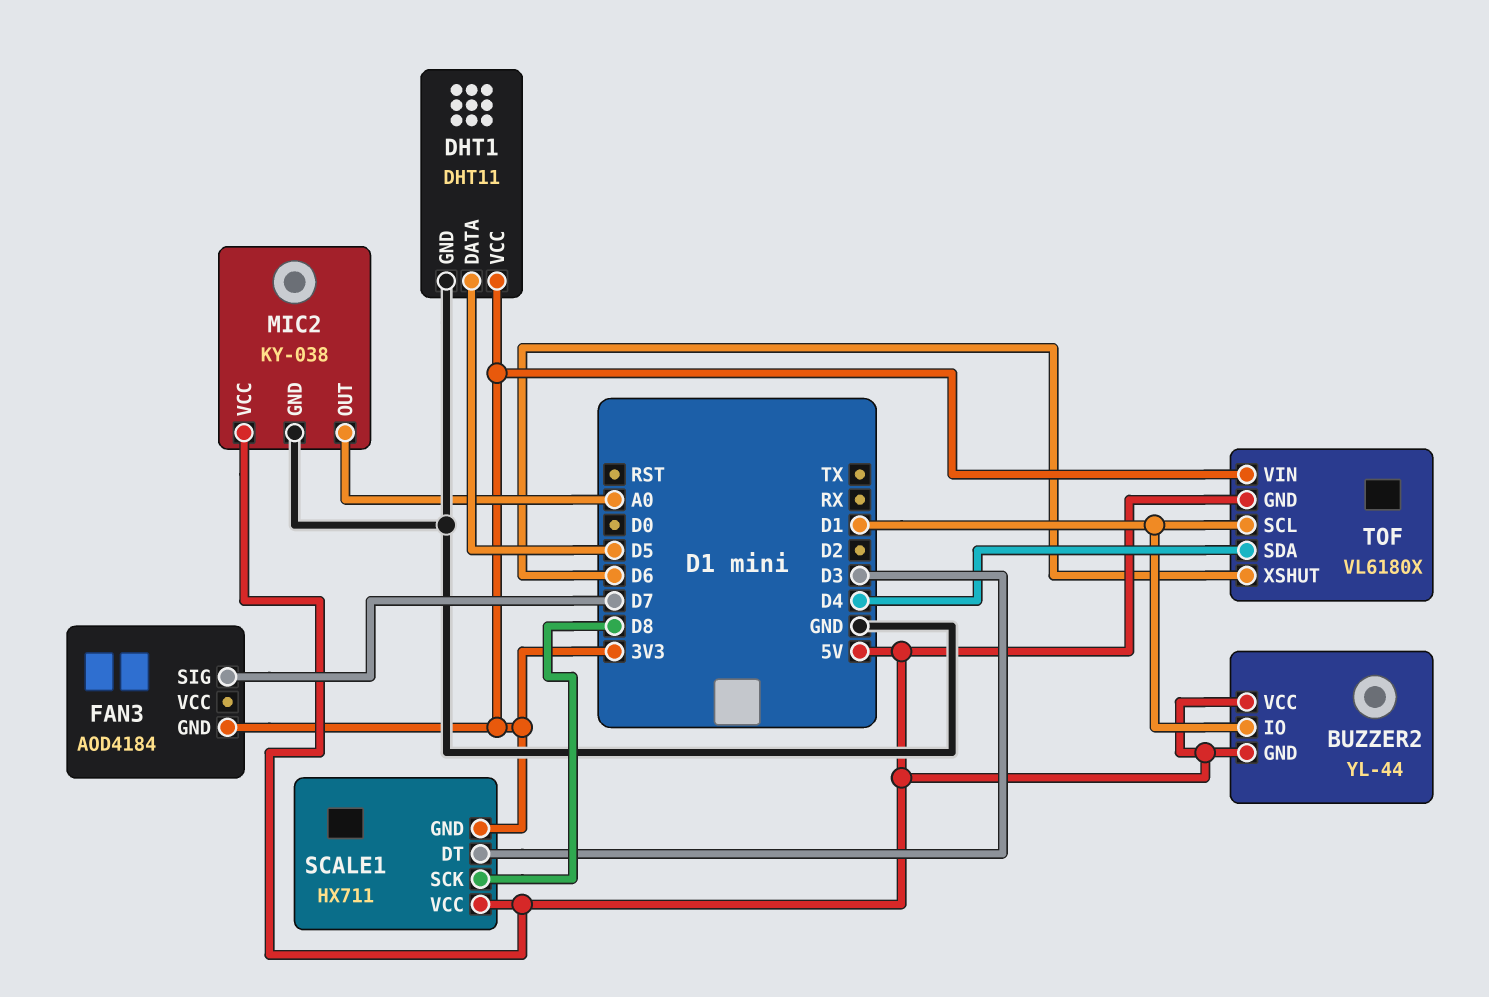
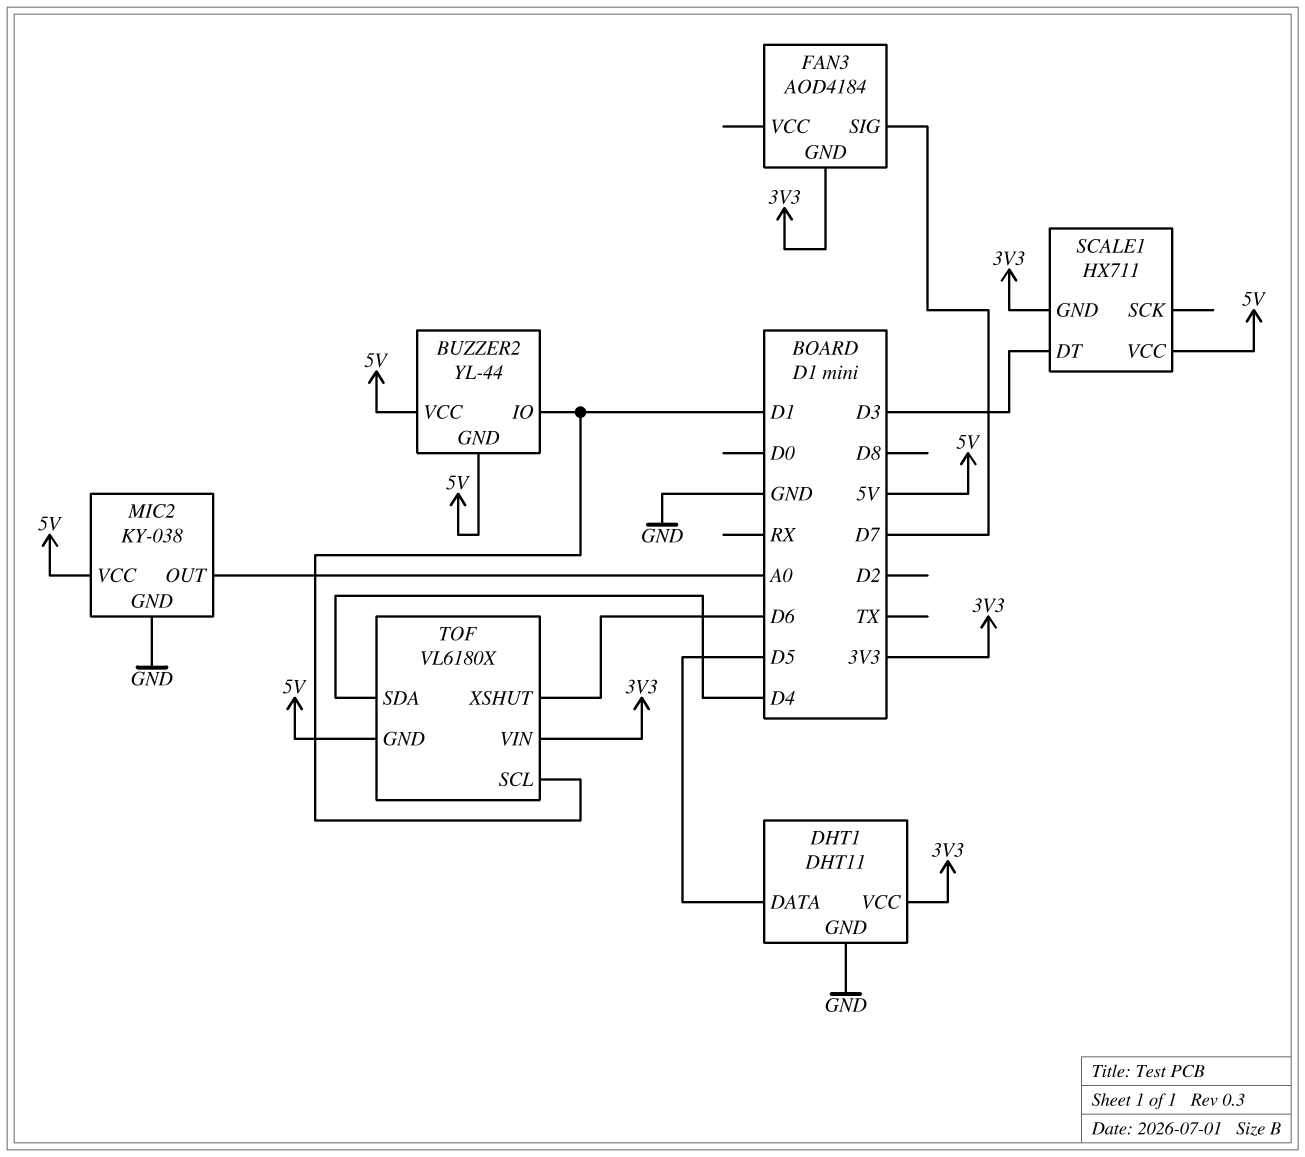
SCALE1 pin SCK: D8 -> none

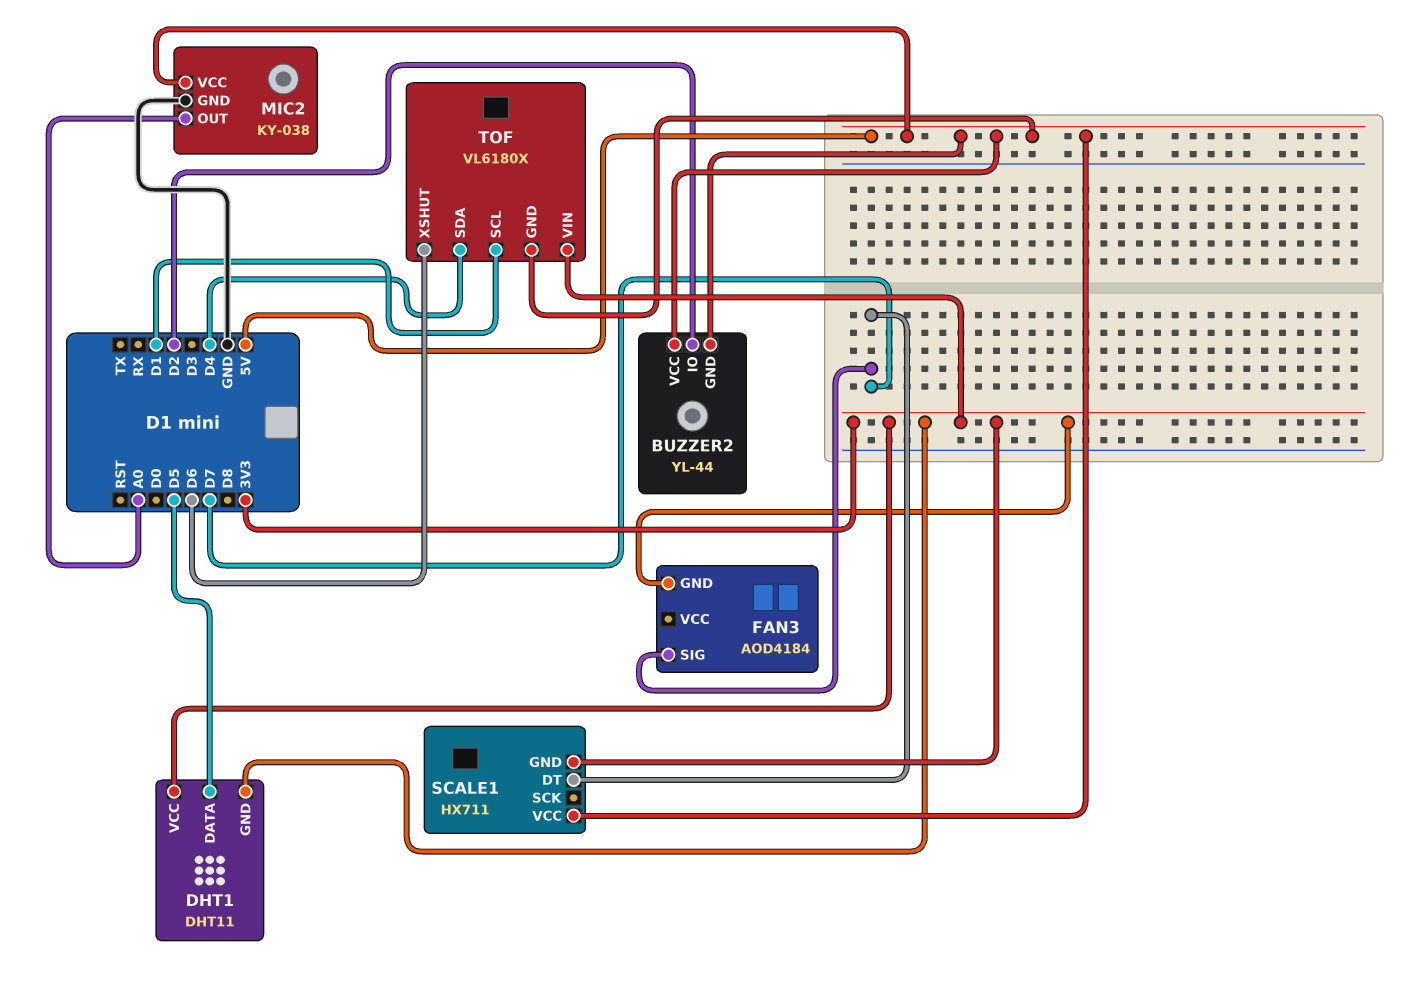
BUZZER2 pin IO: D1 -> D2
DHT1 pin GND: GND -> 3V3
SCALE1 pin DT: D3 -> D7

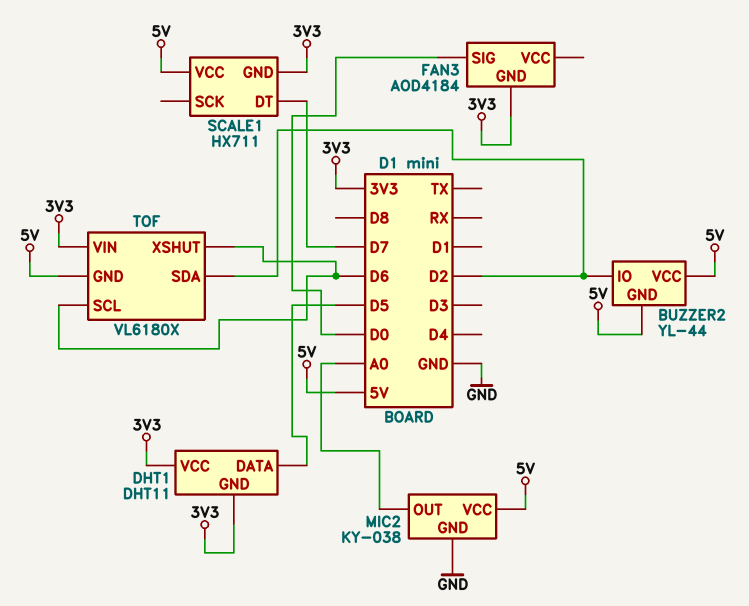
FAN3 pin SIG: D7 -> D0
TOF pin SCL: D1 -> D6
TOF pin SDA: D4 -> D2

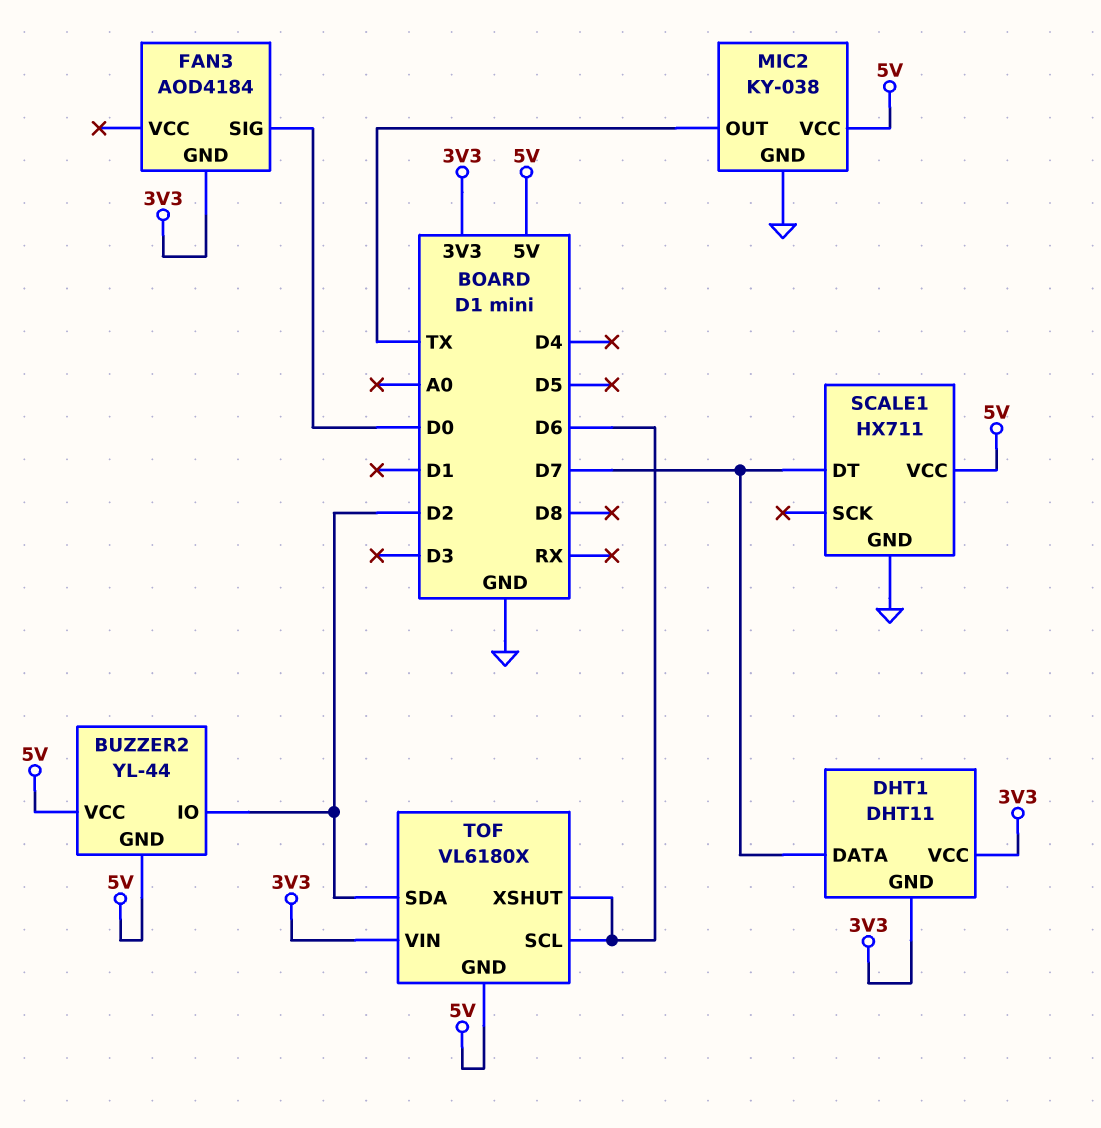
DHT1 pin DATA: D5 -> D7
MIC2 pin OUT: A0 -> TX
SCALE1 pin GND: 3V3 -> GND

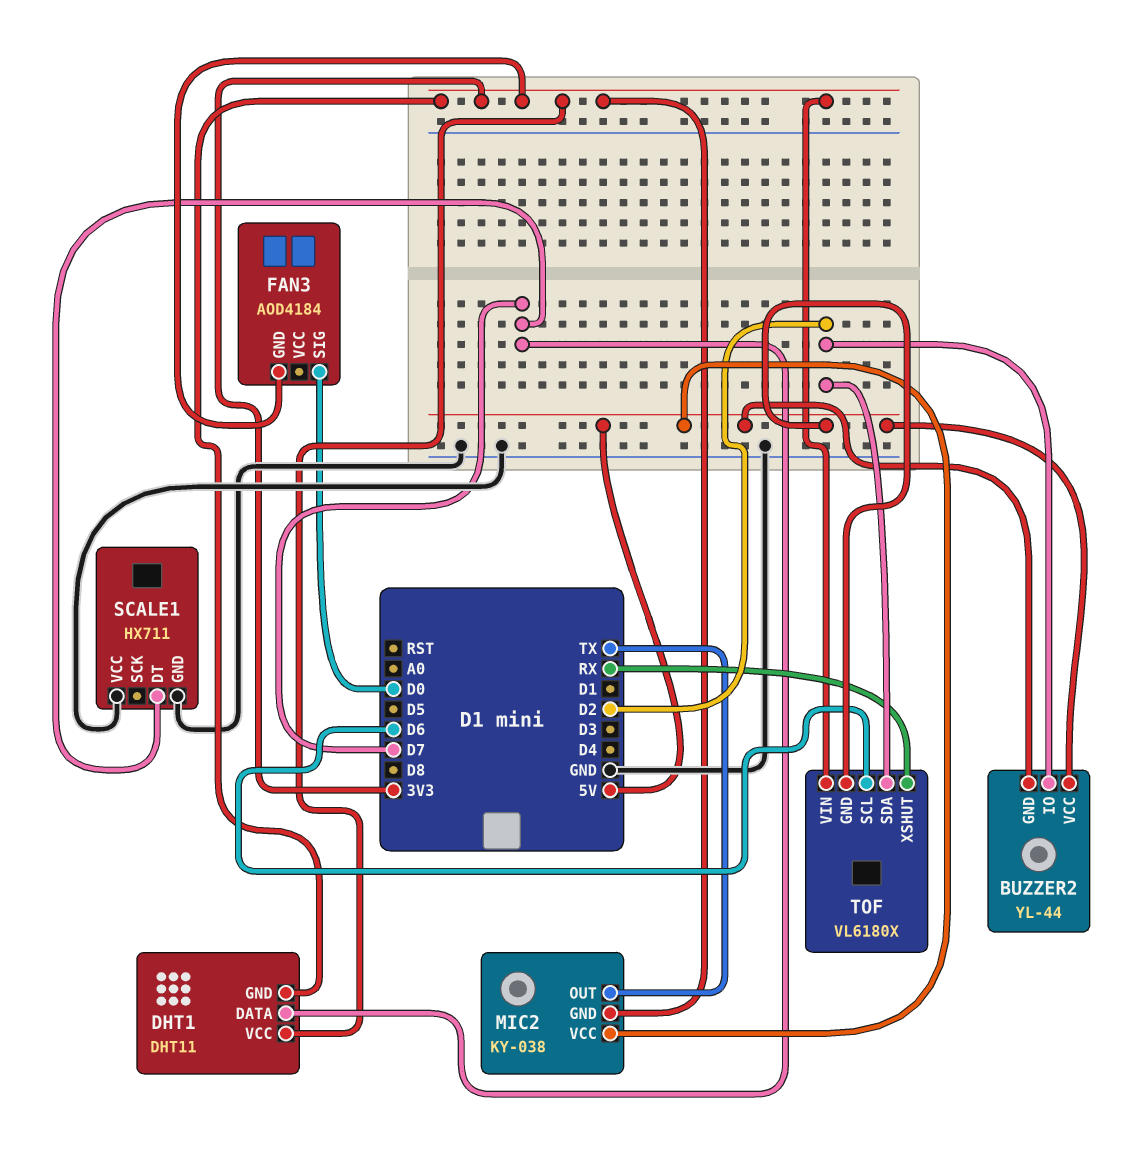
MIC2 pin GND: GND -> 3V3
SCALE1 pin VCC: 5V -> GND
TOF pin XSHUT: D6 -> RX

